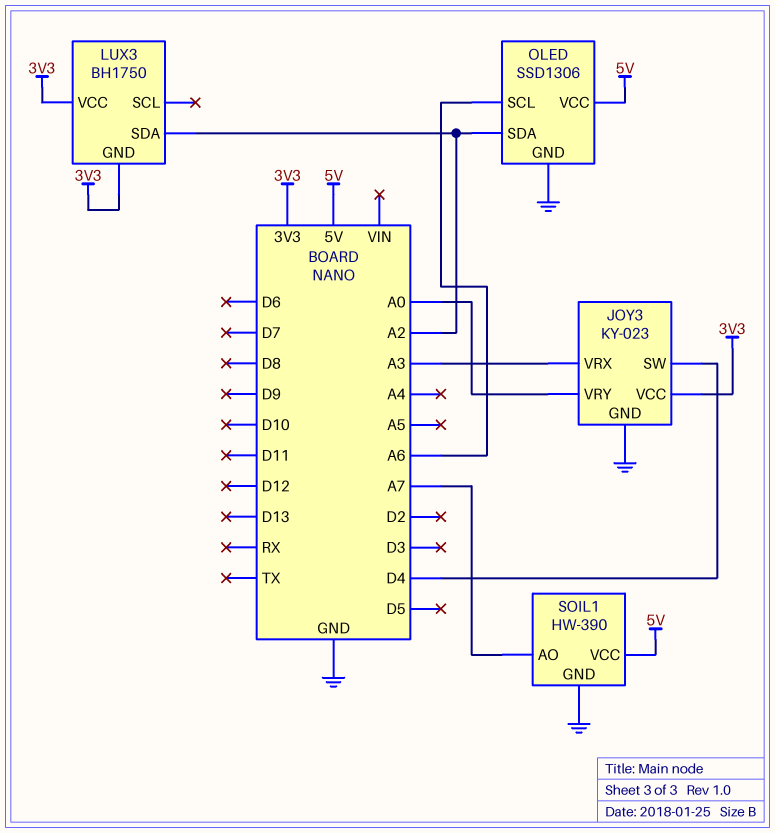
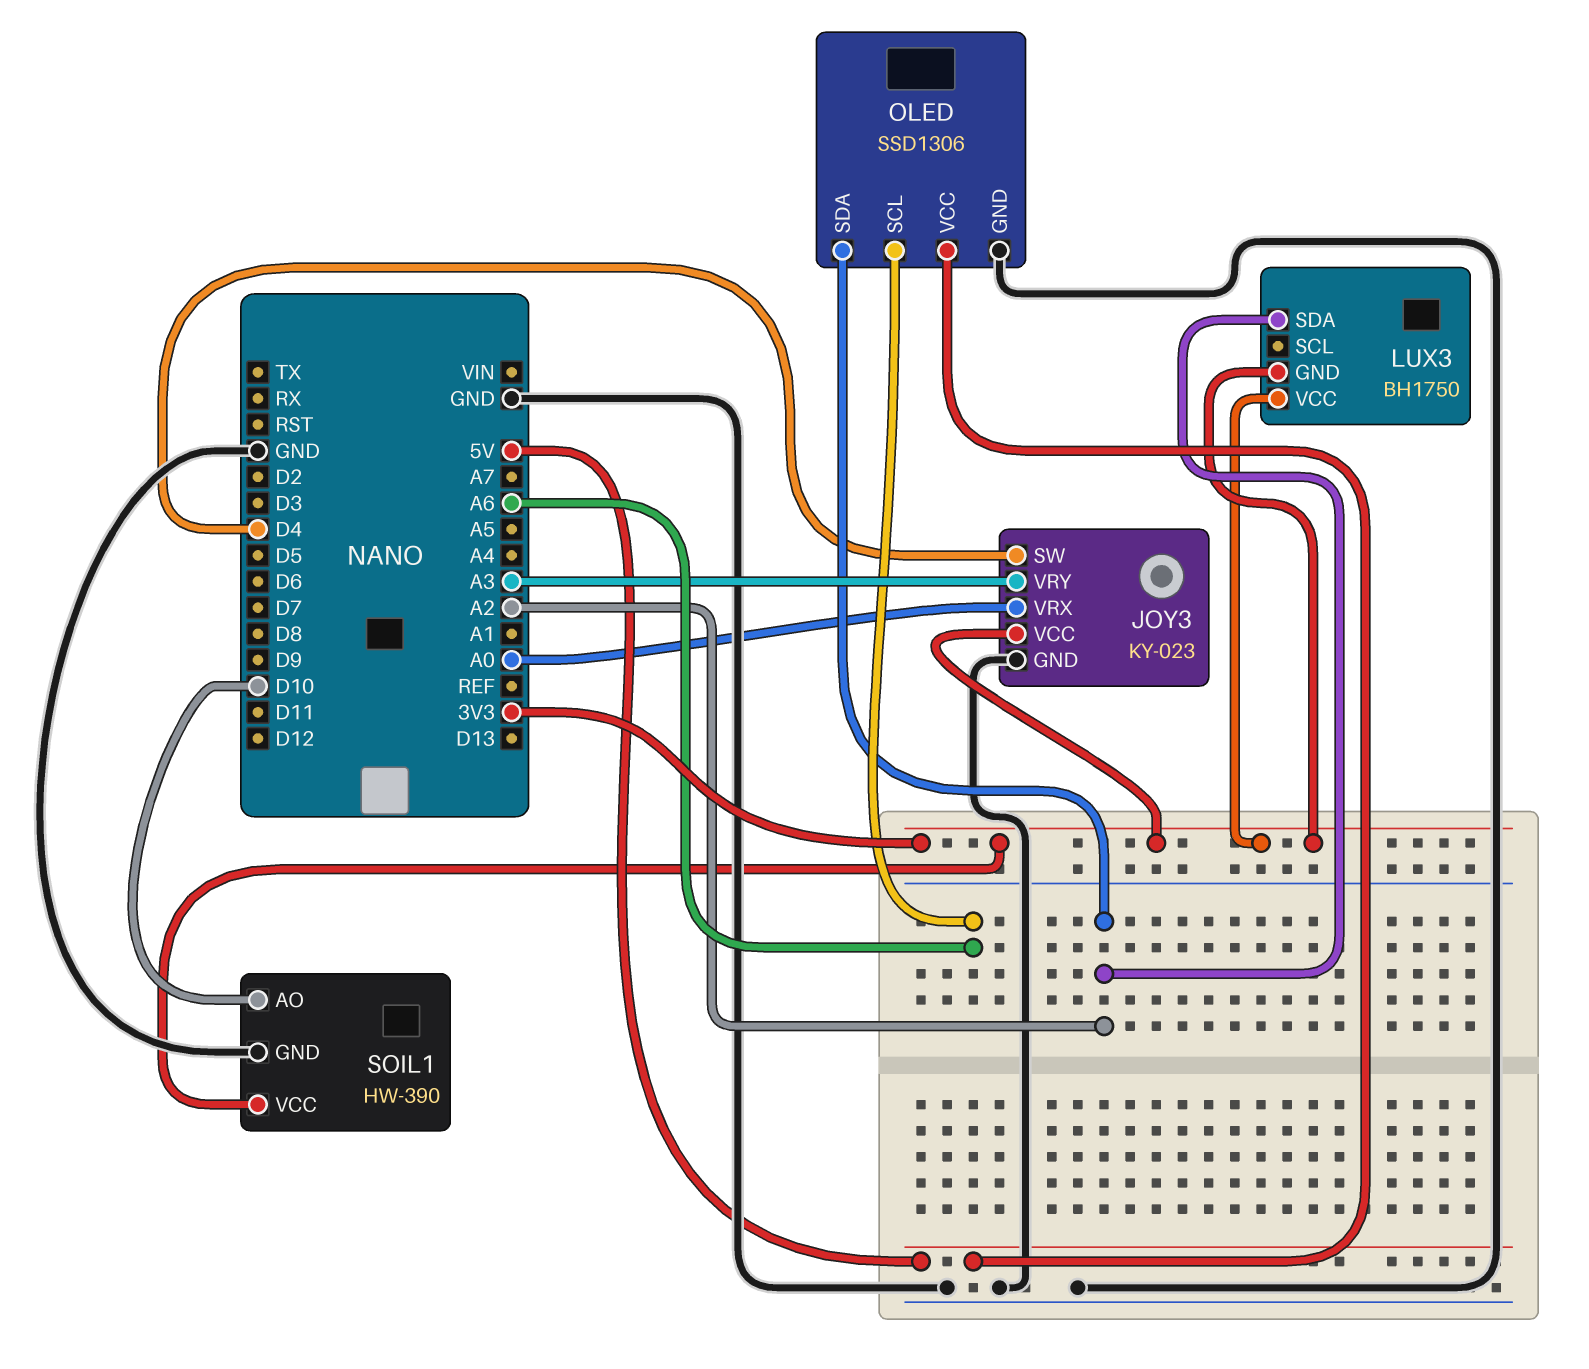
JOY3 pin VRX: A3 -> A0
JOY3 pin VRY: A0 -> A3
SOIL1 pin AO: A7 -> D10
SOIL1 pin VCC: 5V -> 3V3

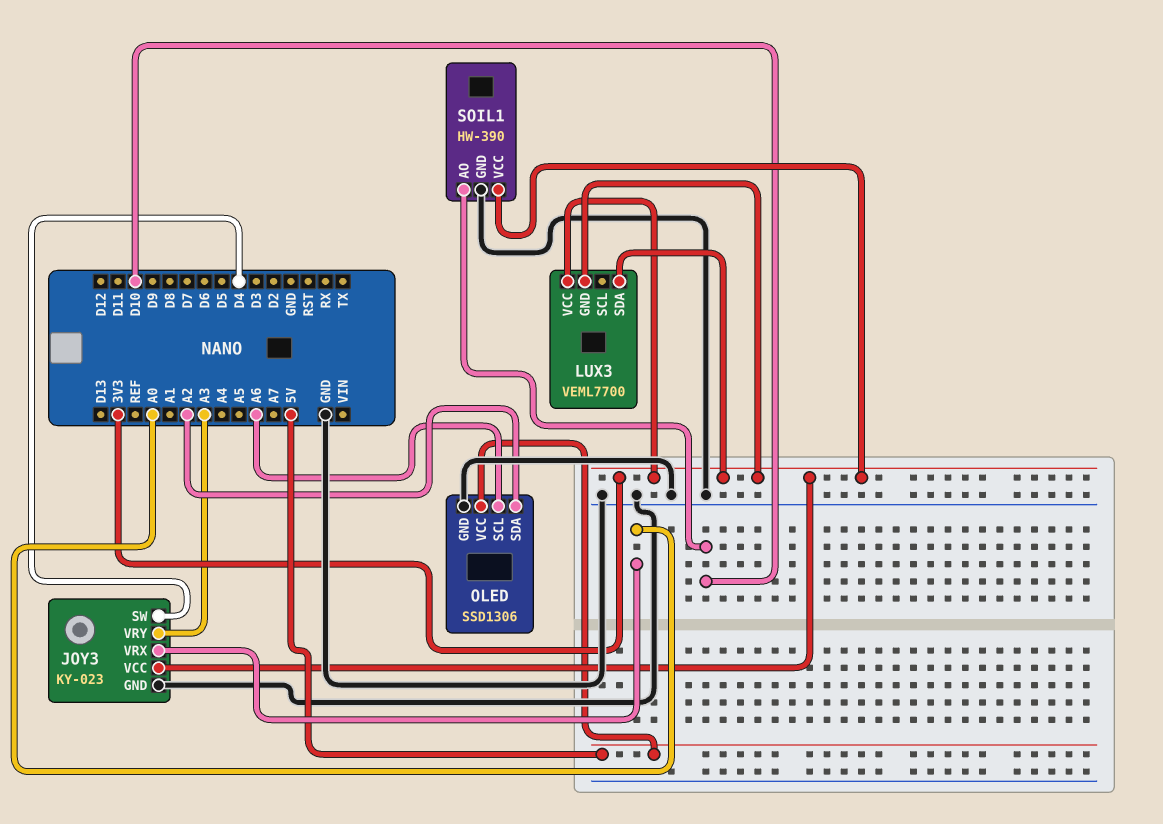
LUX3: BH1750 -> VEML7700
LUX3 pin SDA: A2 -> 3V3

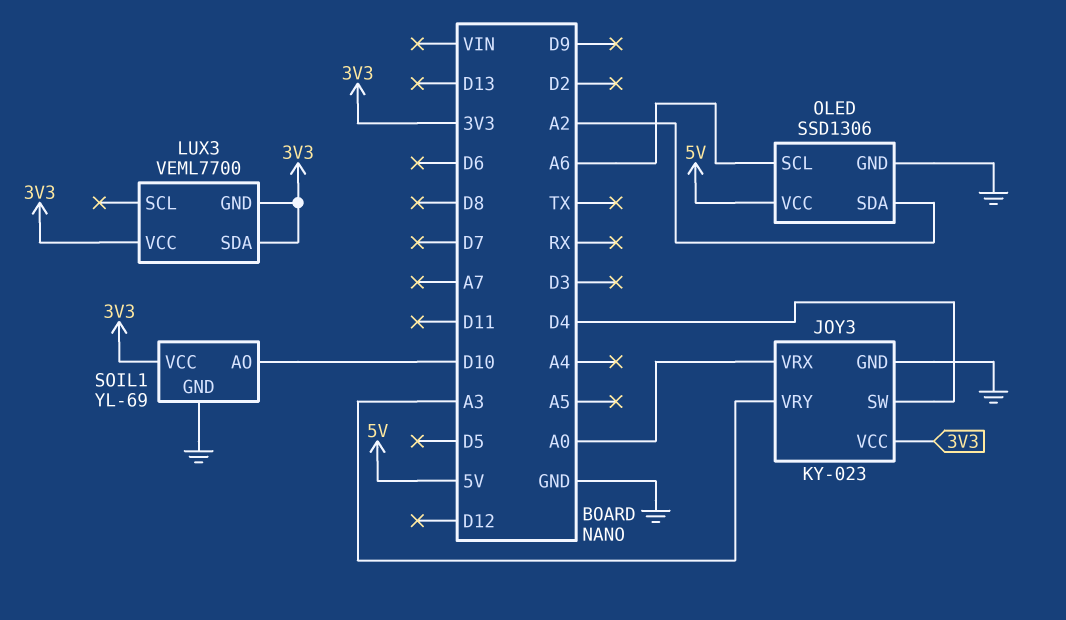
SOIL1: HW-390 -> YL-69

